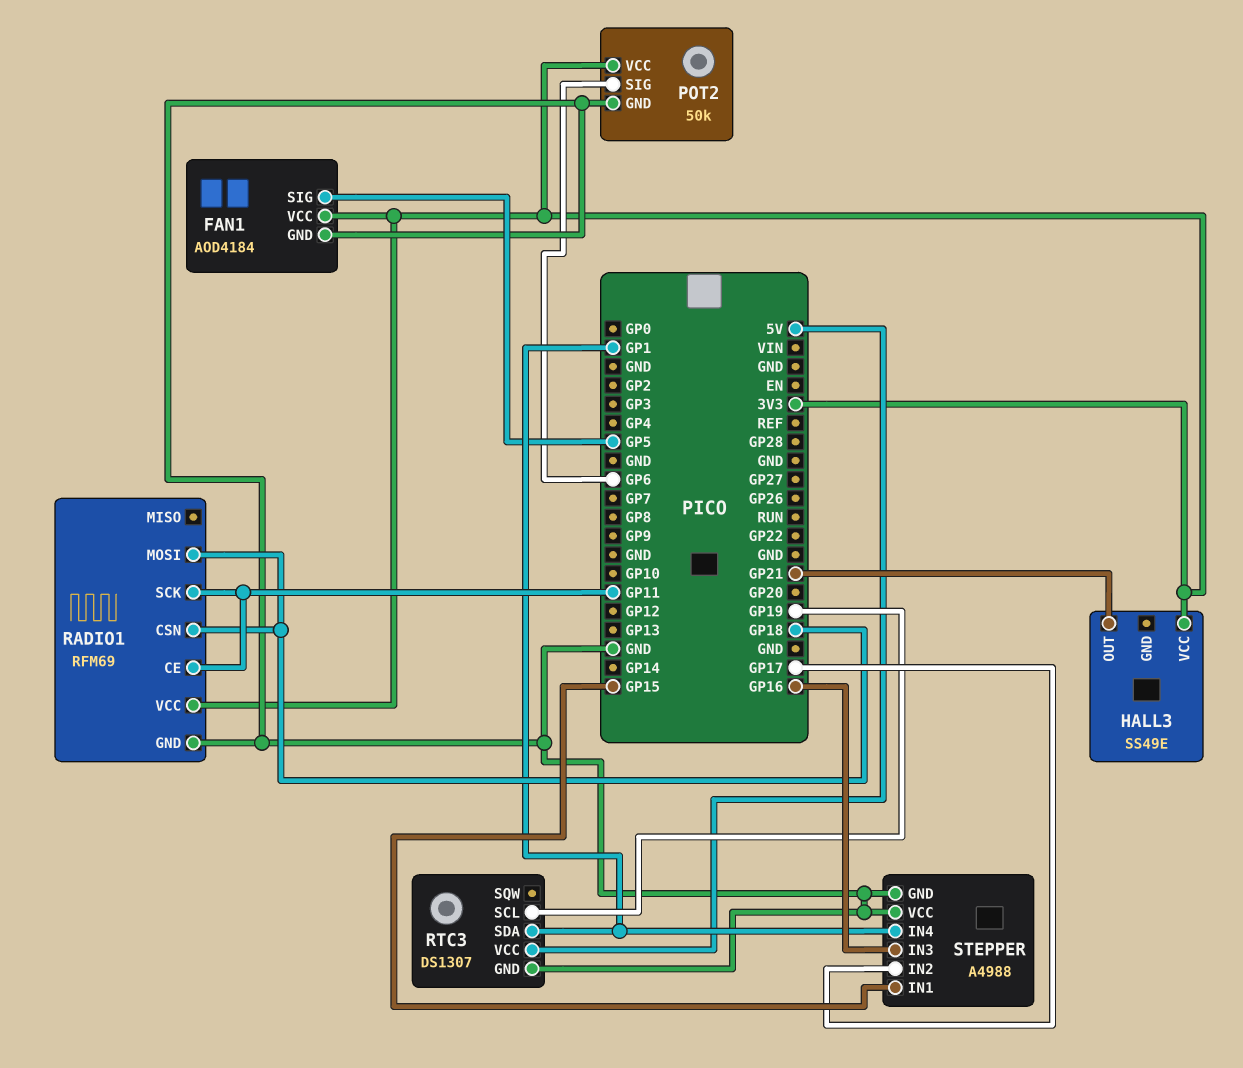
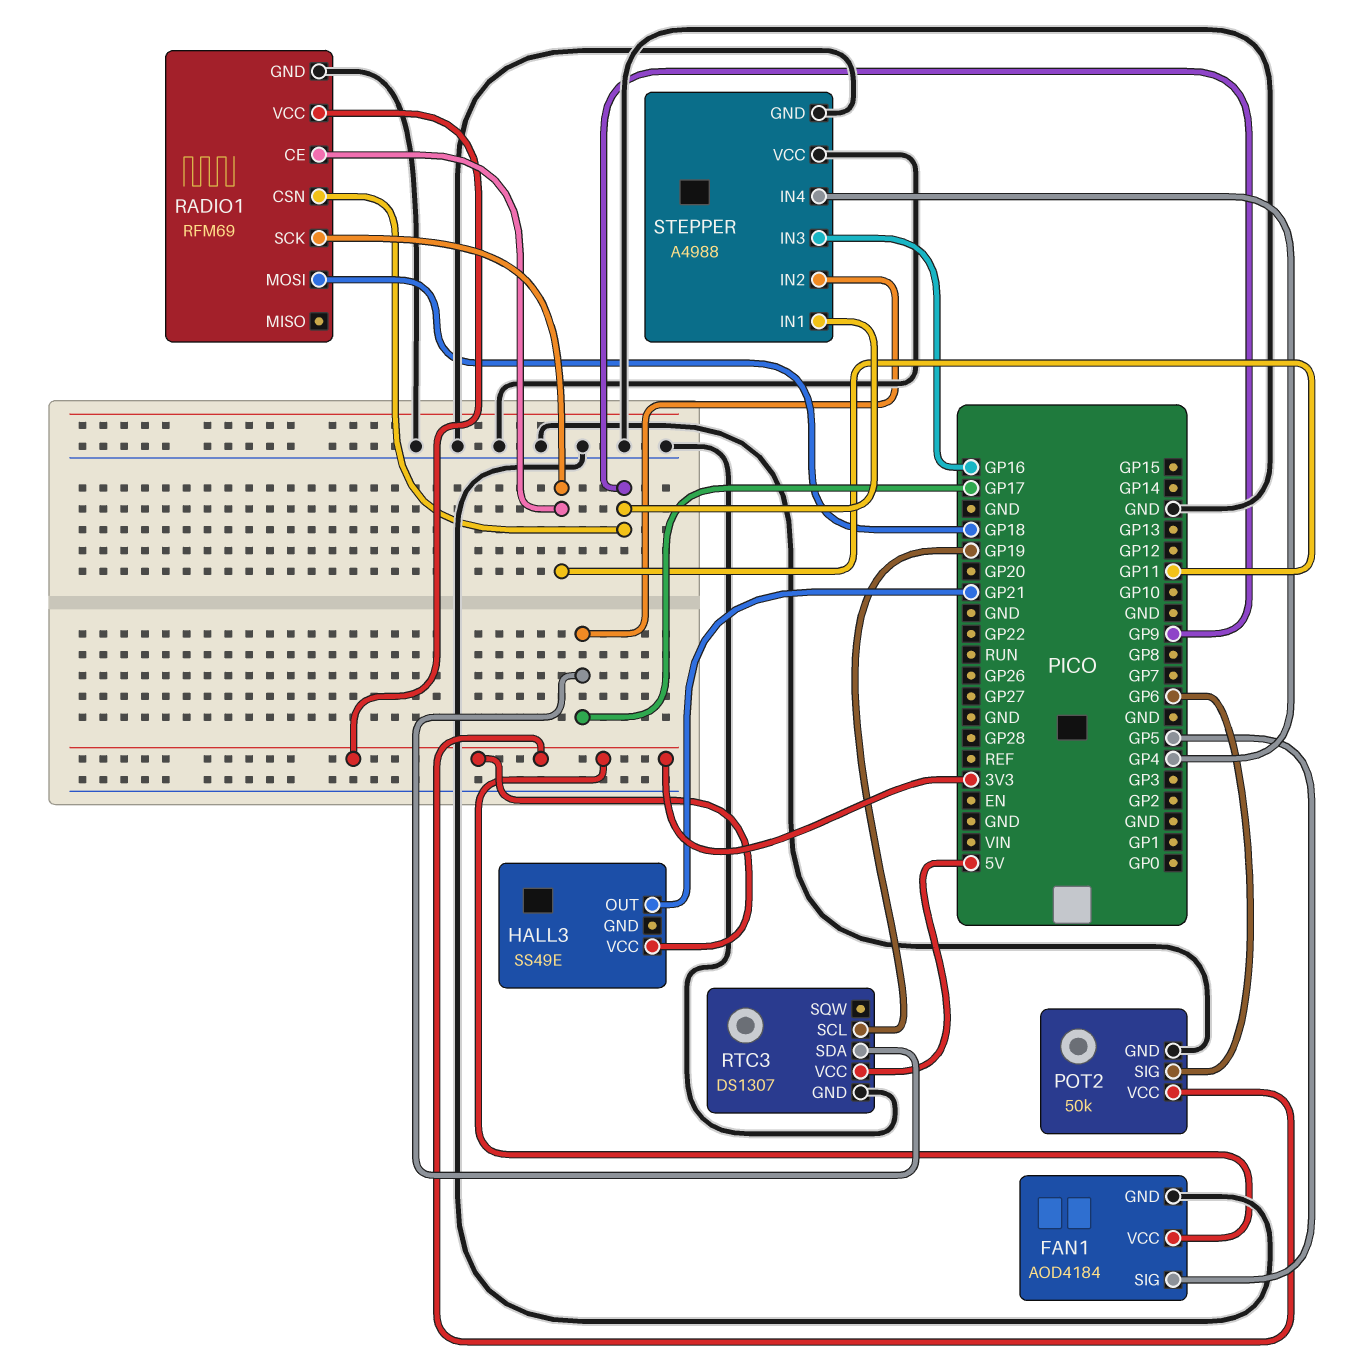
RADIO1 pin CSN: GP18 -> GP9
RTC3 pin SDA: GP1 -> GP17
STEPPER pin IN1: GP15 -> GP9
STEPPER pin IN4: GP1 -> GP4

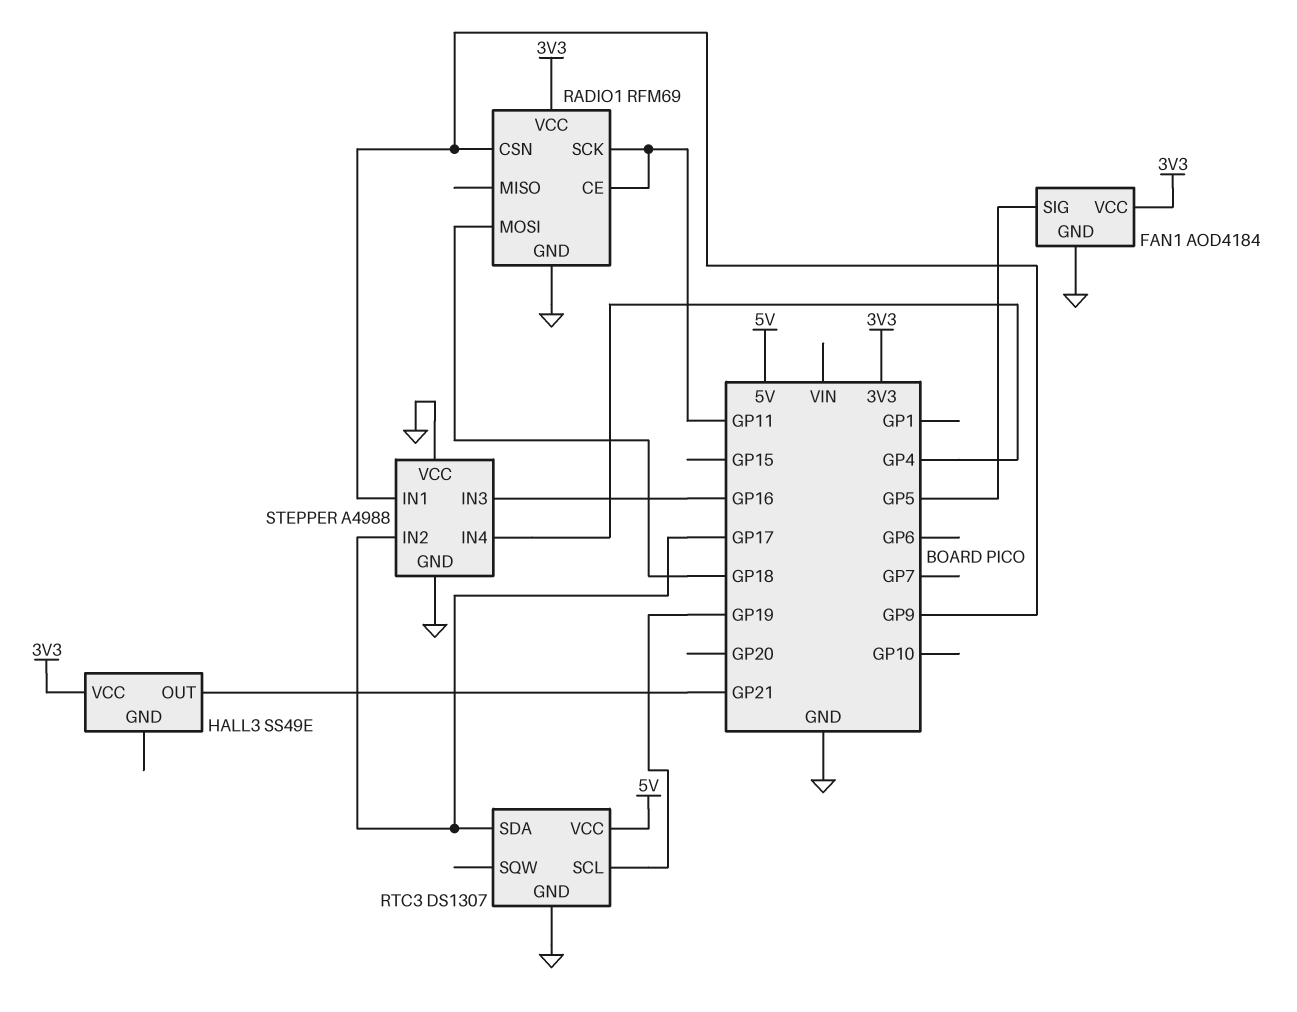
POT2: 50k -> none
POT2 pin GND: GND -> none
POT2 pin SIG: GP6 -> none
POT2 pin VCC: 3V3 -> none

